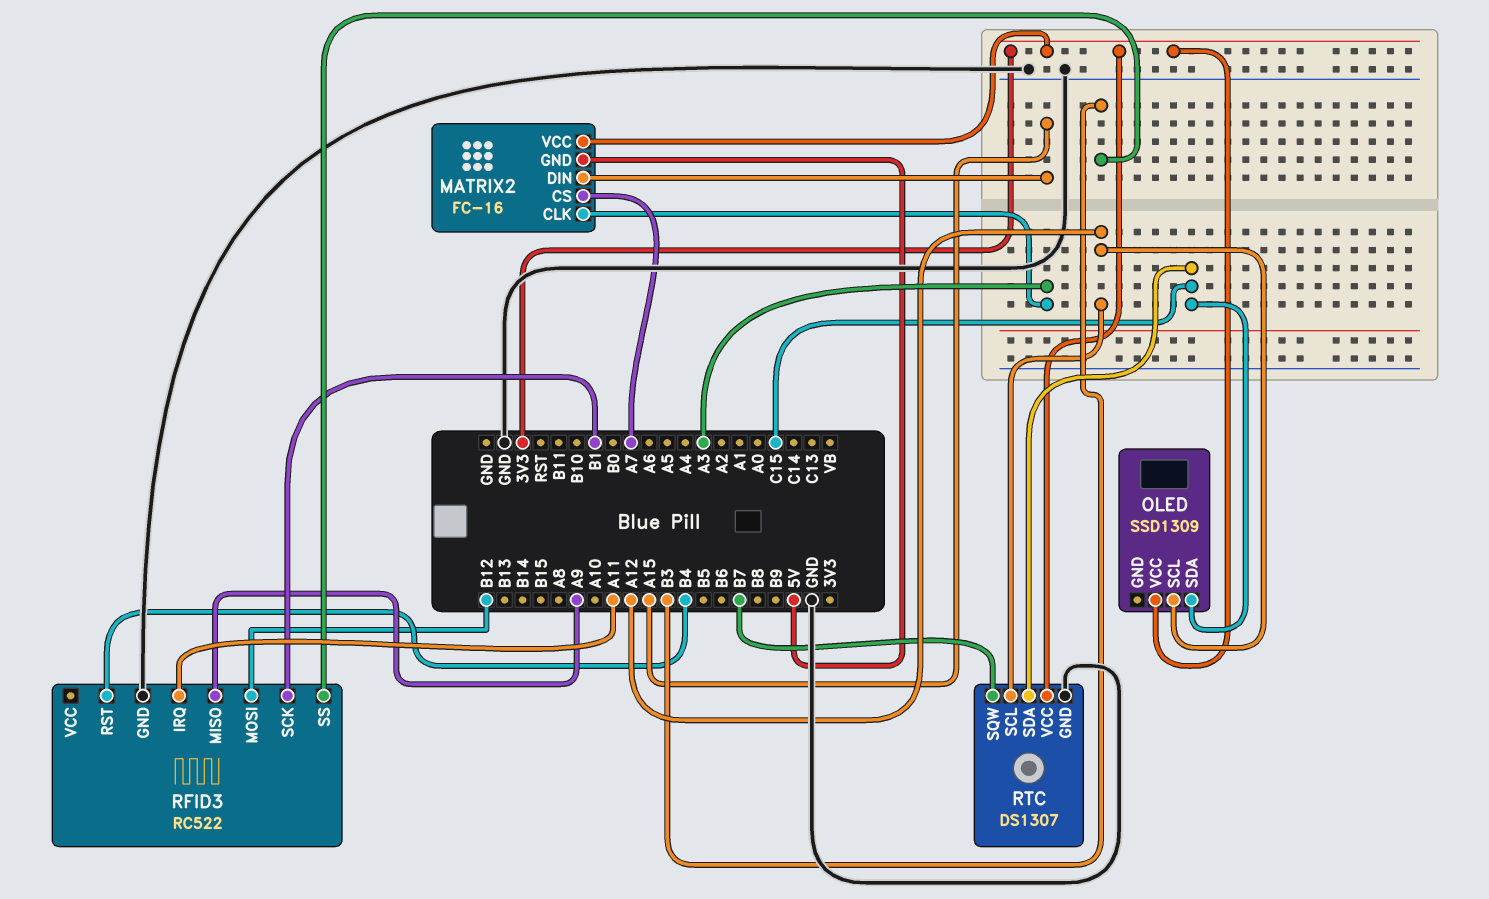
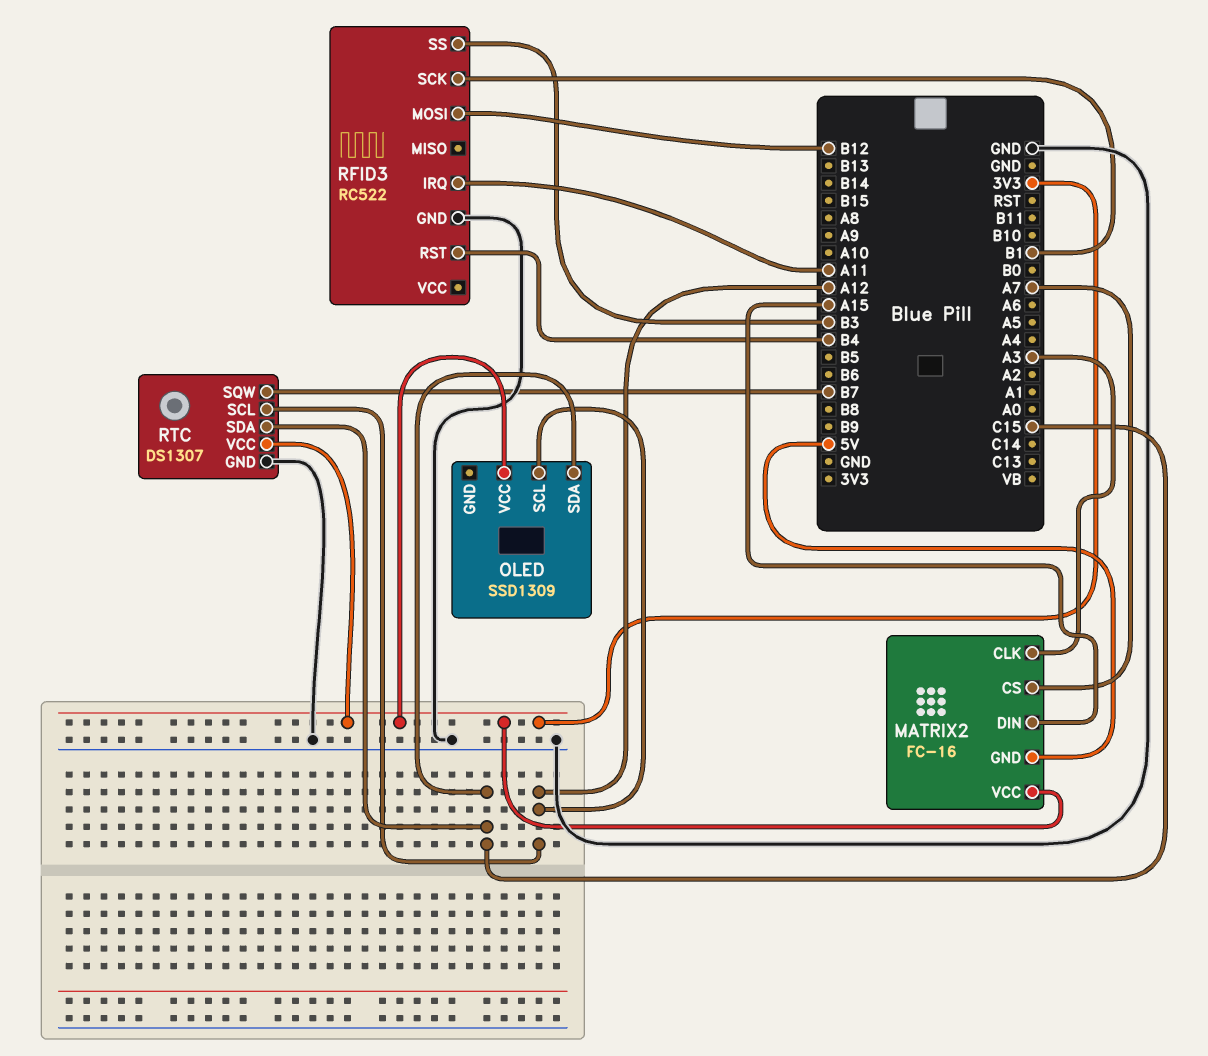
RFID3 pin MISO: A9 -> none

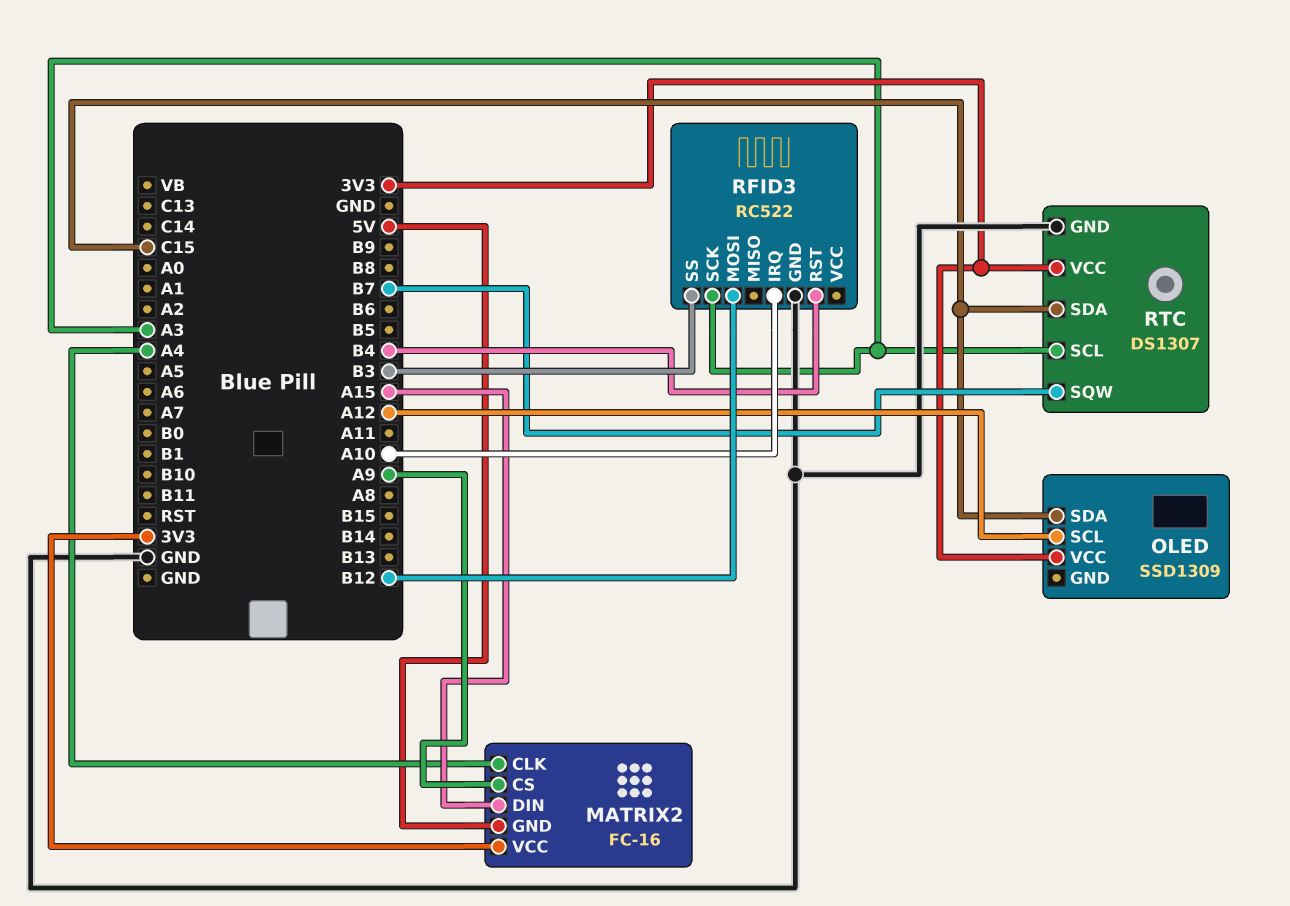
MATRIX2 pin CLK: A3 -> A4
MATRIX2 pin CS: A7 -> A9
RFID3 pin IRQ: A11 -> A10
RFID3 pin SCK: B1 -> A3
RTC pin SCL: A12 -> A3

